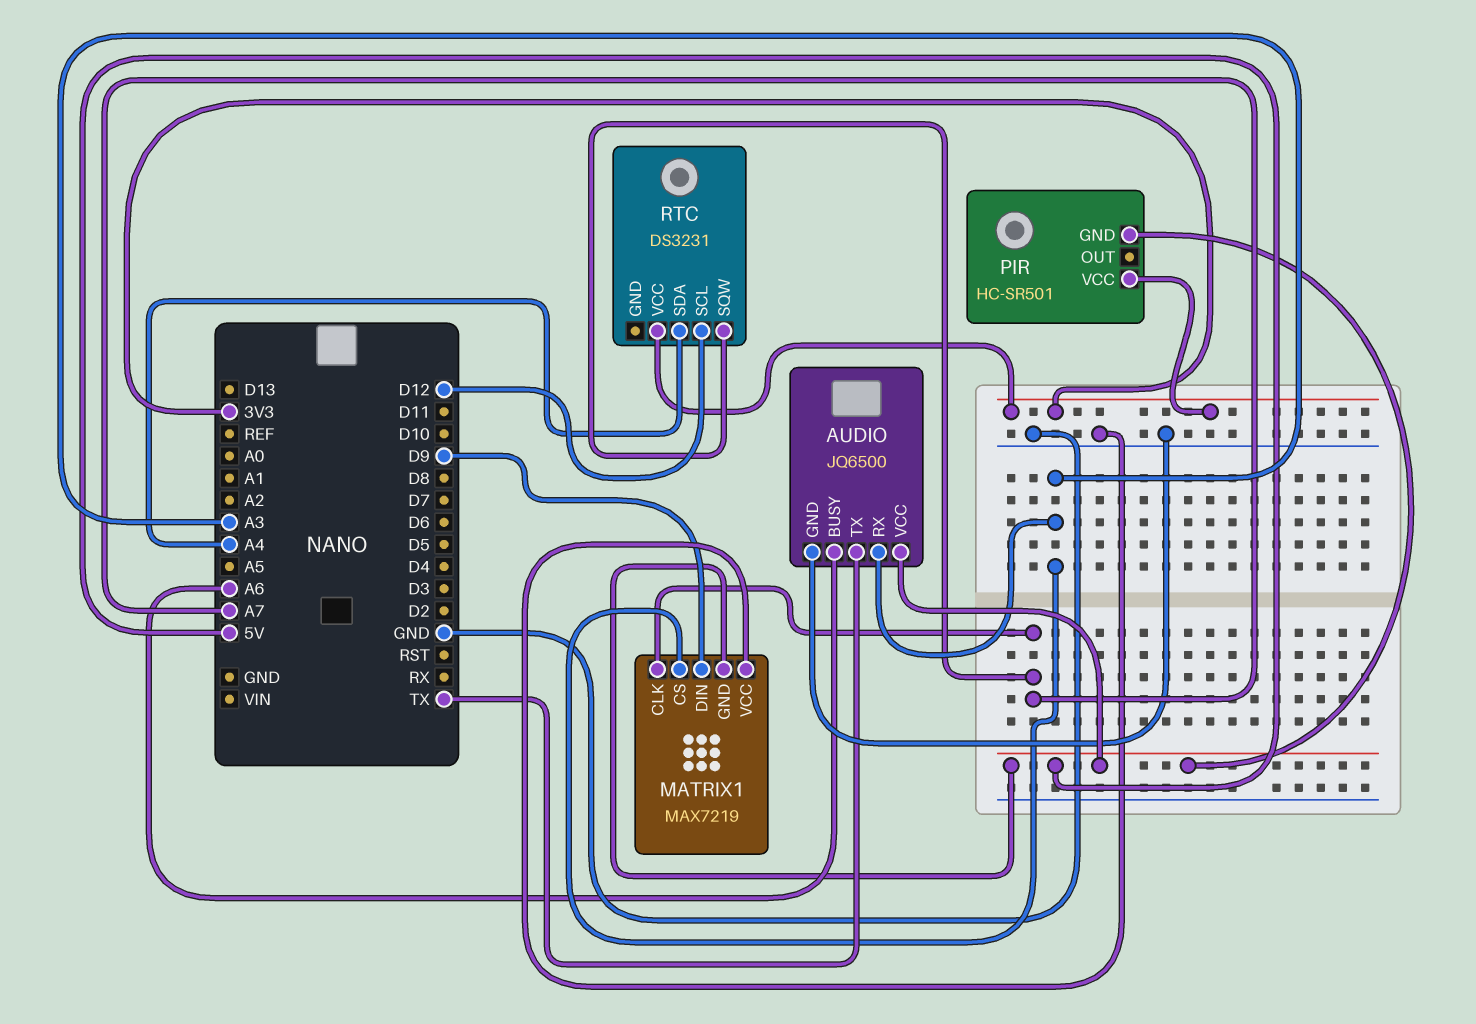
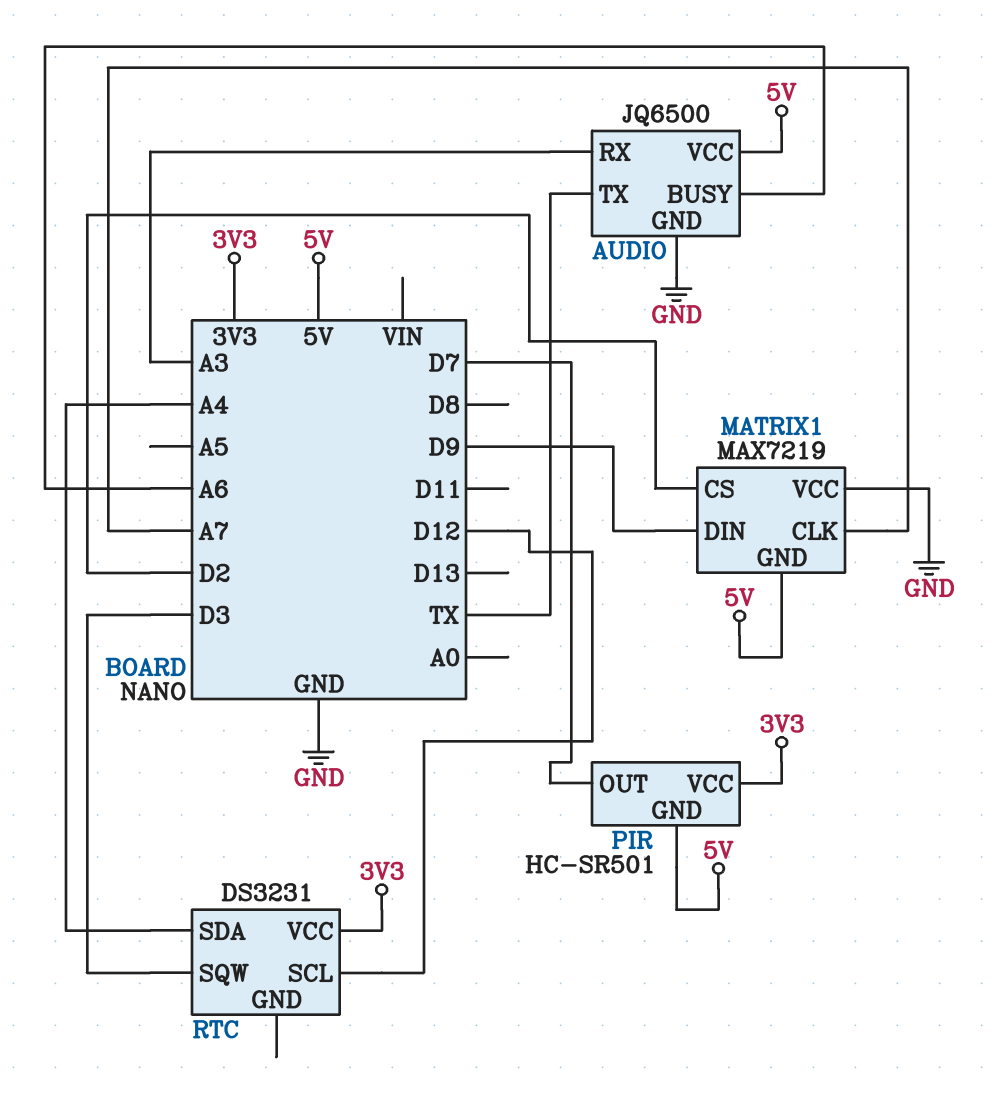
MATRIX1 pin CS: A3 -> D2
PIR pin OUT: none -> D7
RTC pin SQW: A7 -> D3

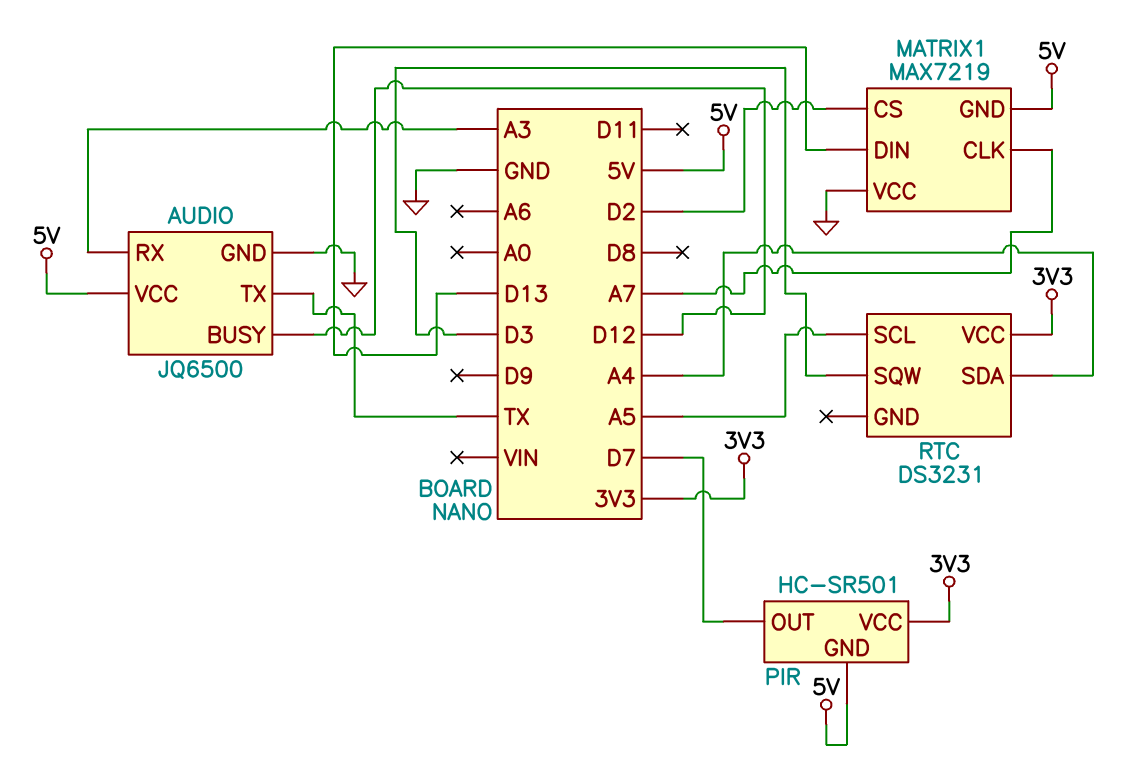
AUDIO pin BUSY: A6 -> D12
MATRIX1 pin DIN: D9 -> D13
RTC pin SCL: D12 -> A5

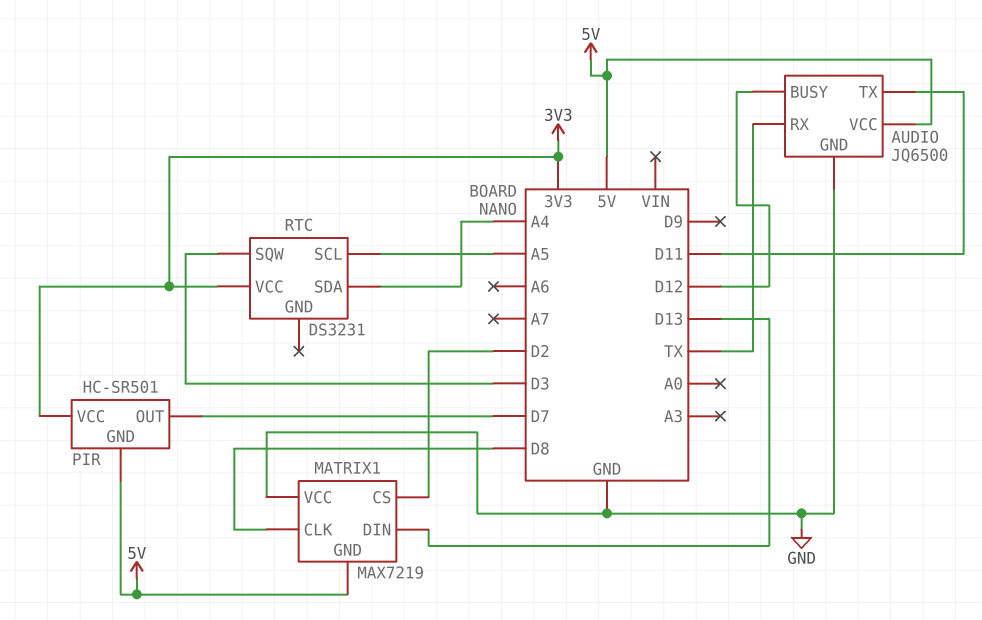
AUDIO pin RX: A3 -> TX
AUDIO pin TX: TX -> D11
MATRIX1 pin CLK: A7 -> D8

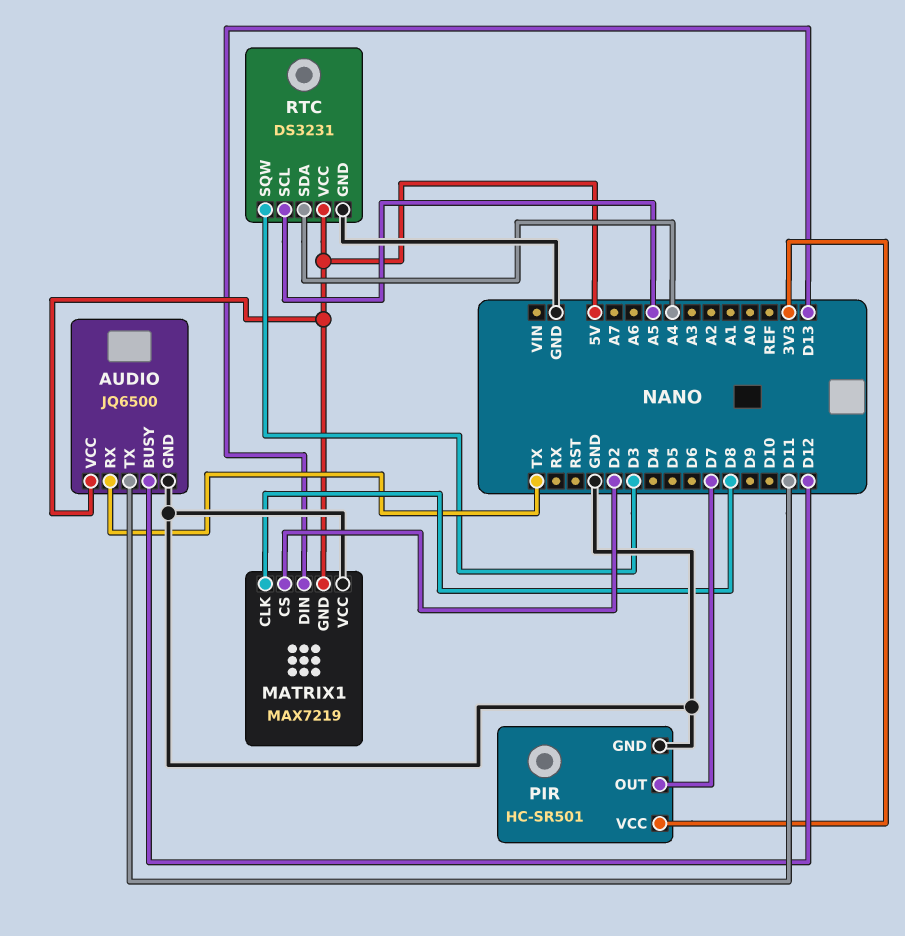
PIR pin GND: 5V -> GND
RTC pin GND: none -> GND
RTC pin VCC: 3V3 -> 5V

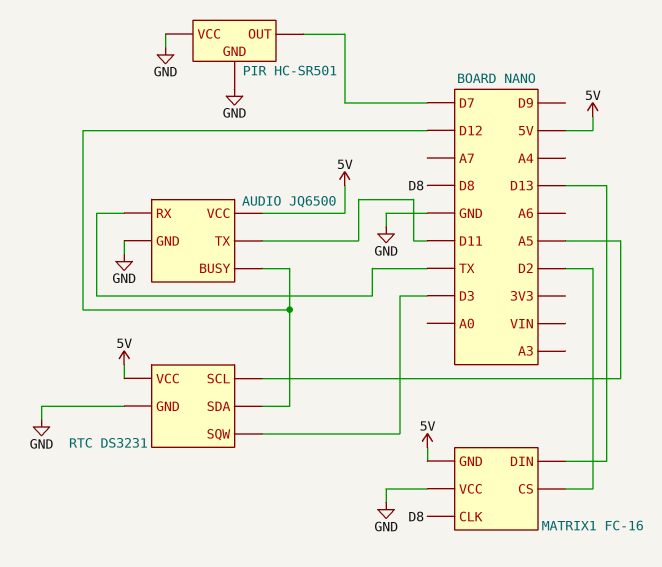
MATRIX1: MAX7219 -> FC-16
PIR pin VCC: 3V3 -> GND
RTC pin SDA: A4 -> D12

